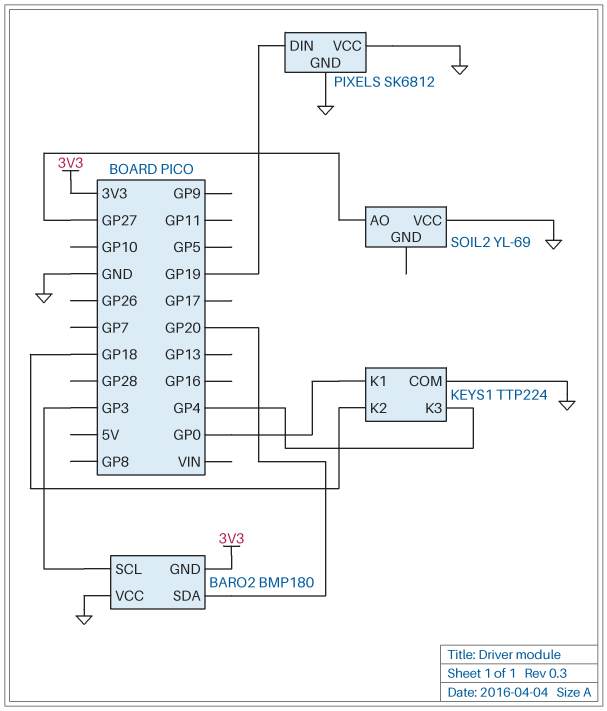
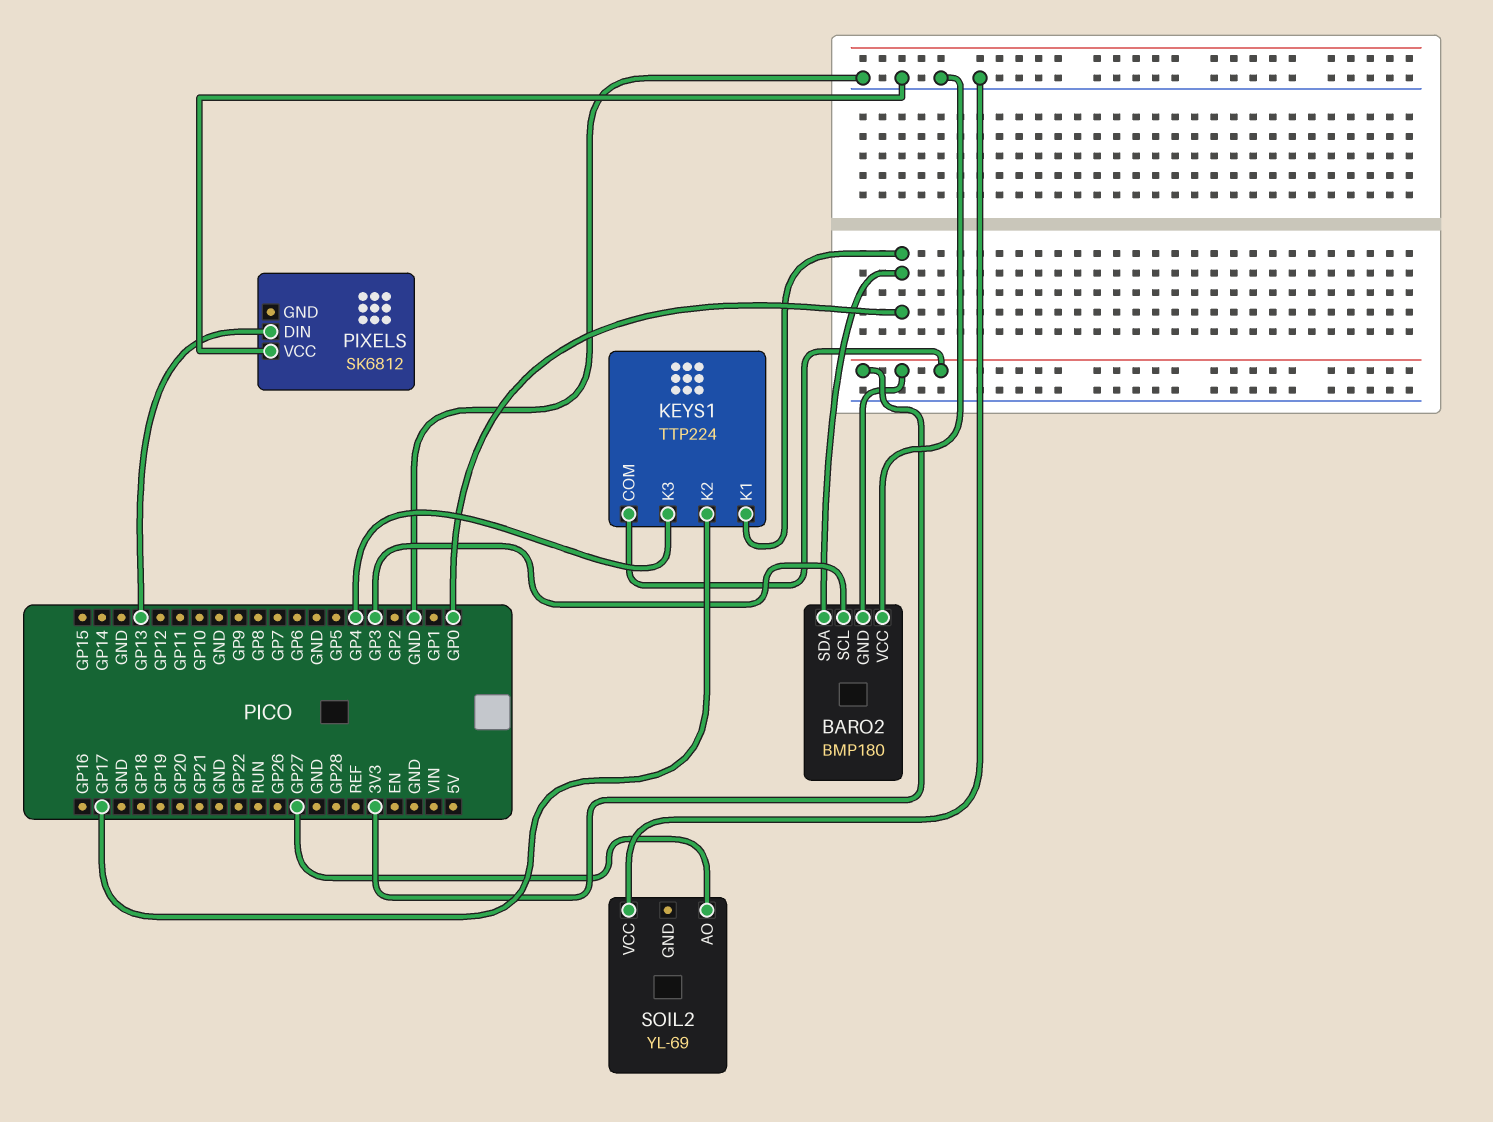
BARO2 pin SDA: GP20 -> GP0
KEYS1 pin COM: GND -> 3V3
KEYS1 pin K2: GP18 -> GP17
PIXELS pin DIN: GP19 -> GP13
PIXELS pin GND: GND -> none

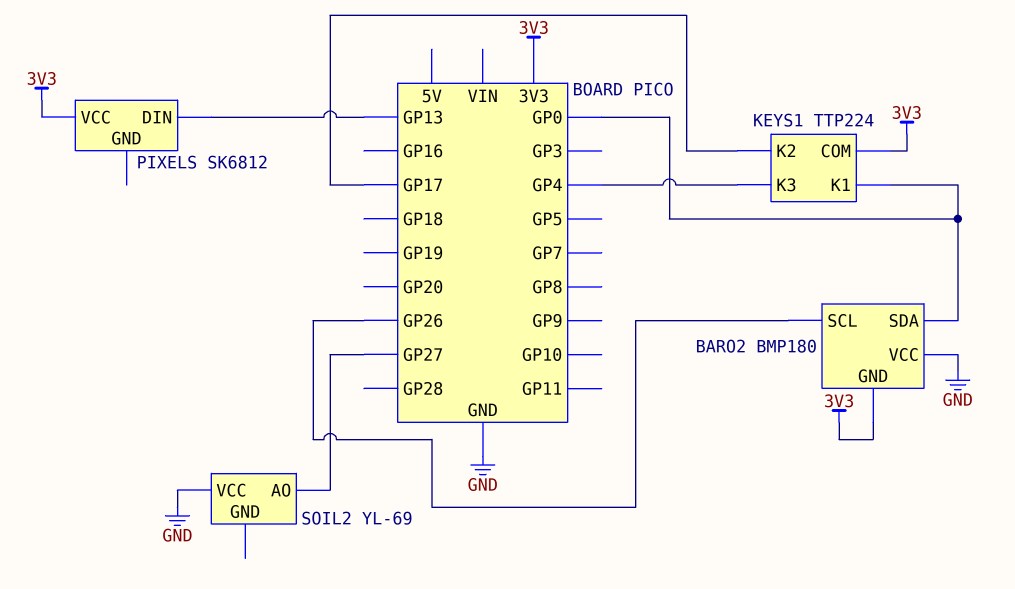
BARO2 pin SCL: GP3 -> GP26
PIXELS pin VCC: GND -> 3V3

